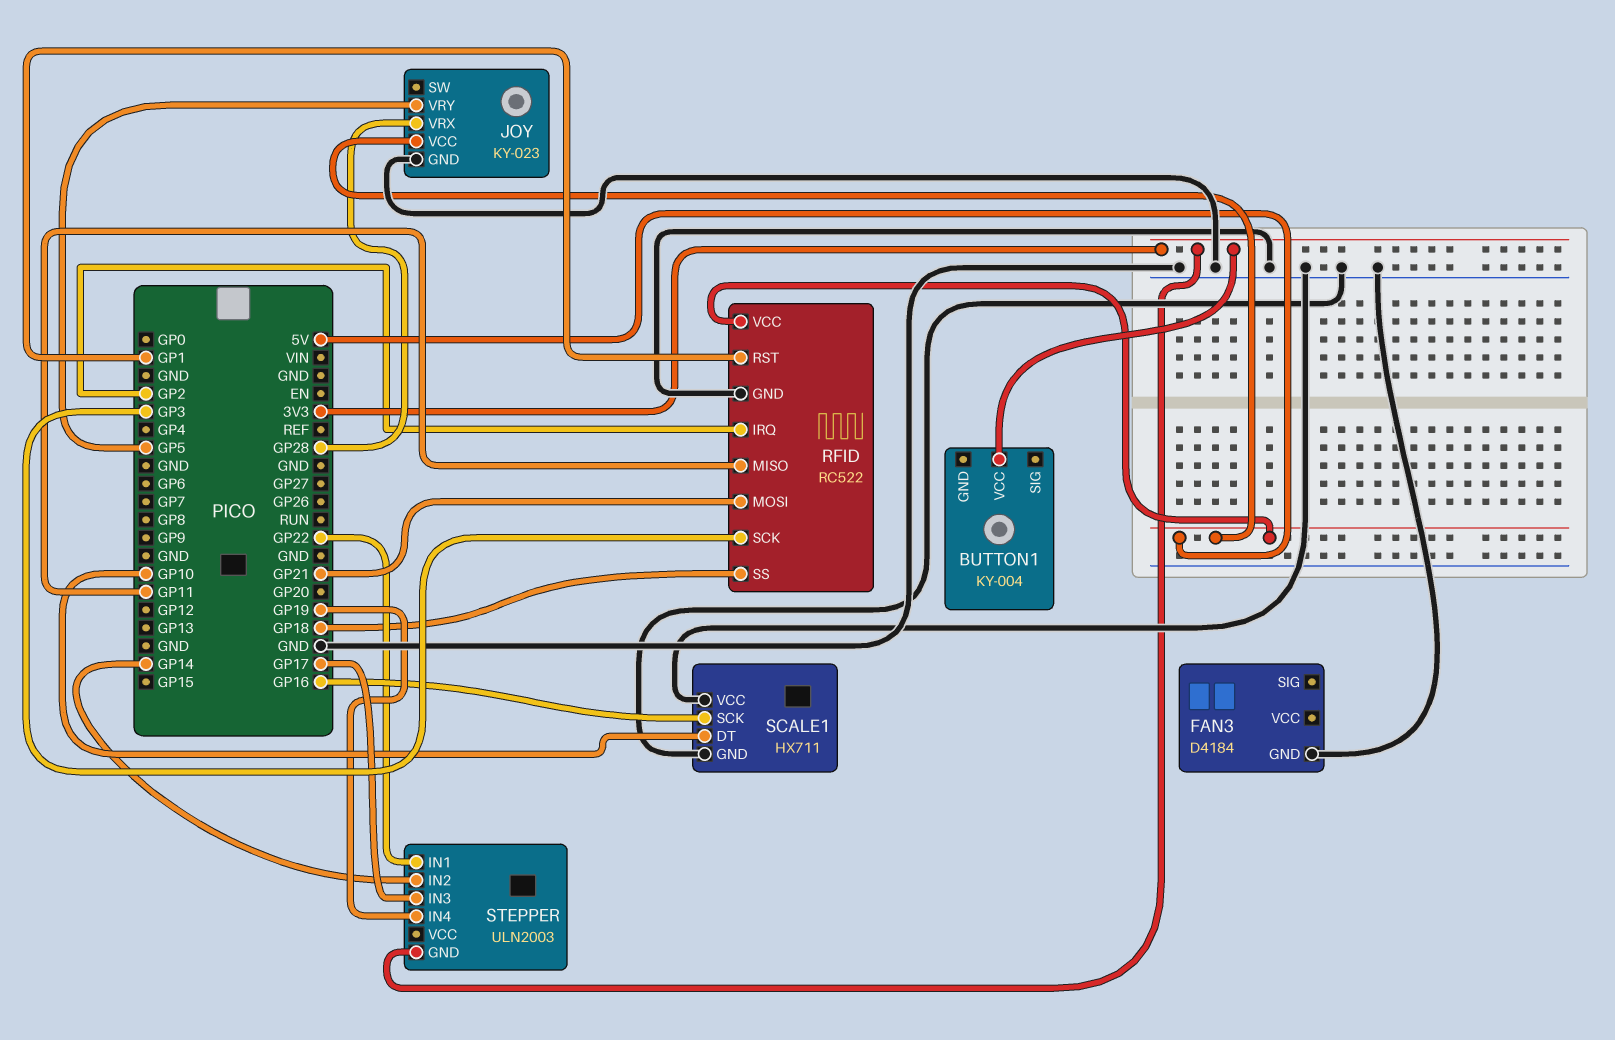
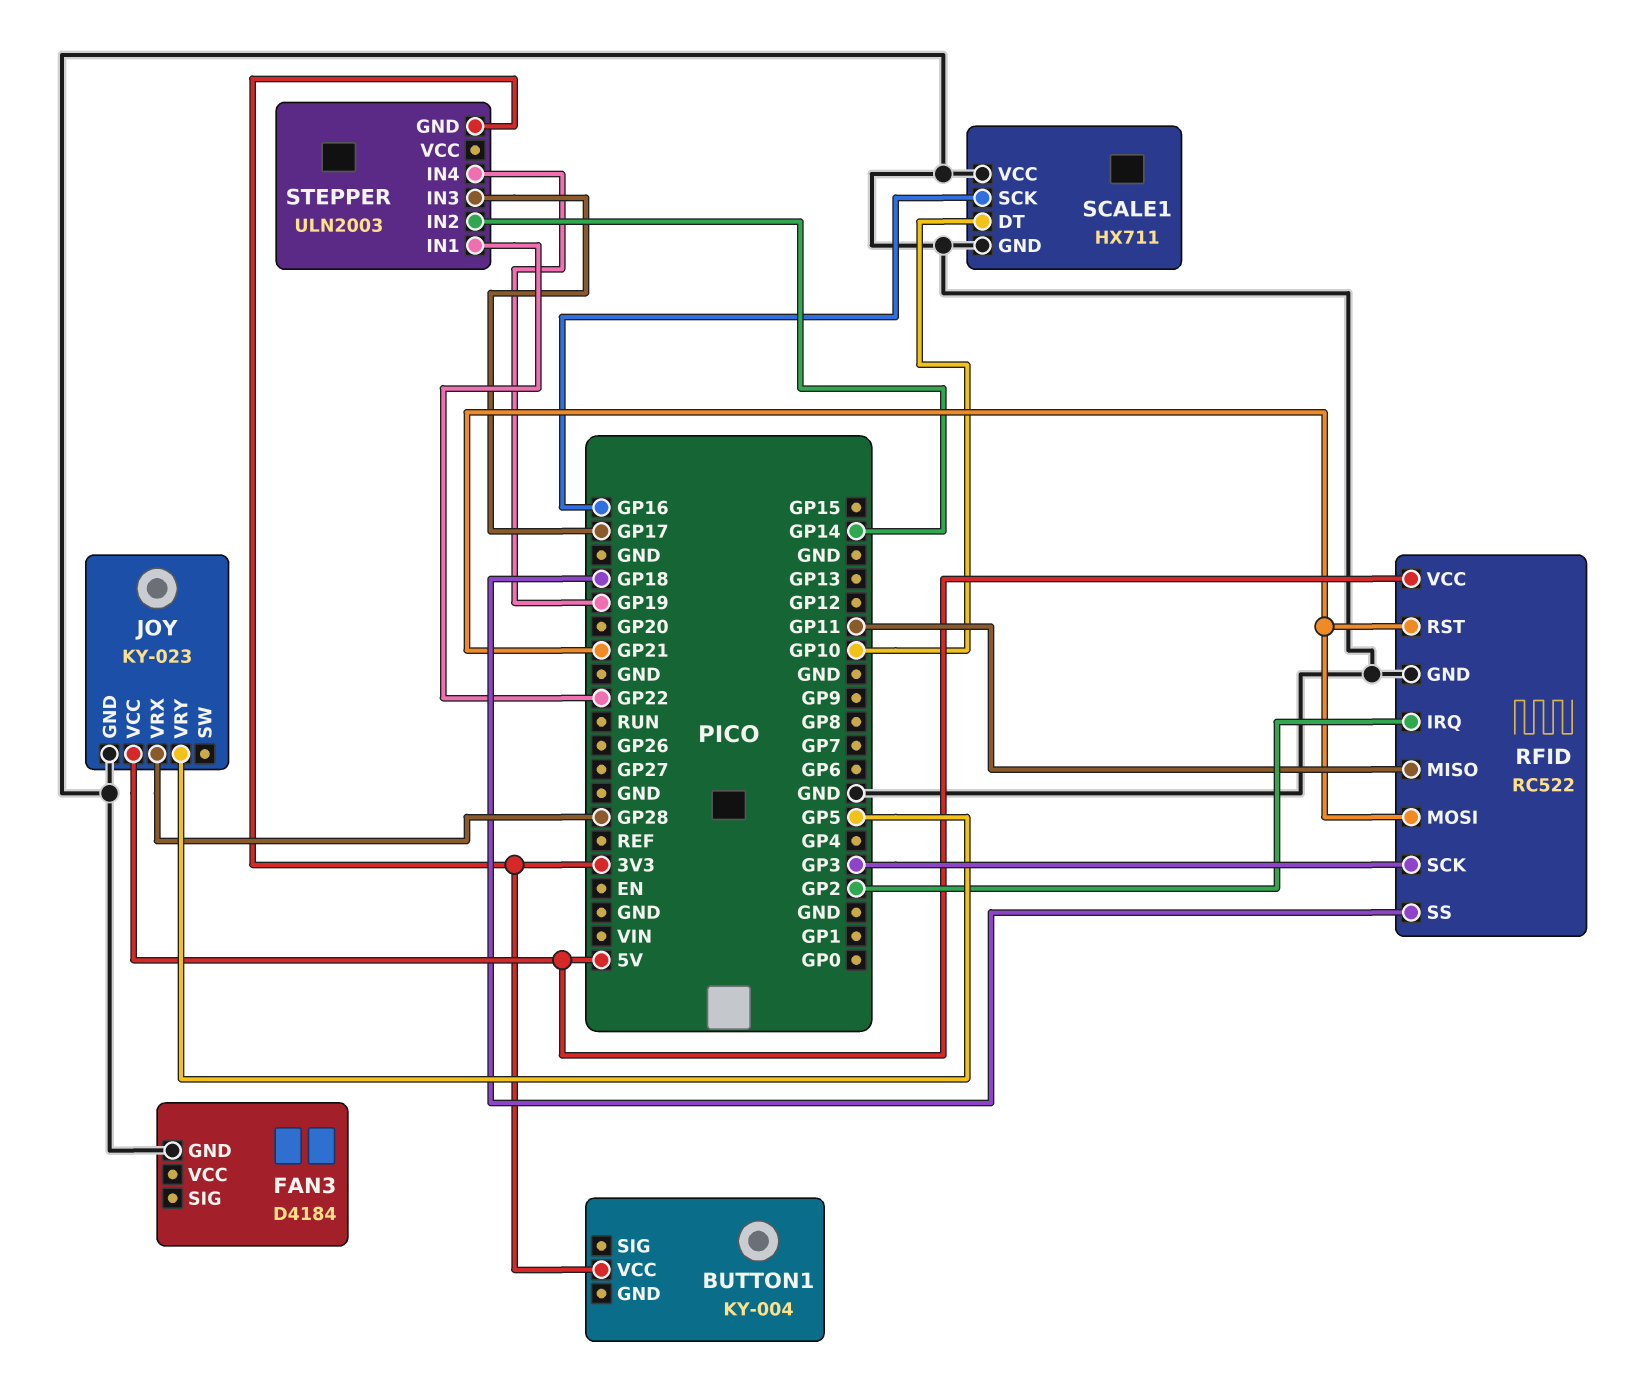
RFID pin RST: GP1 -> GP21

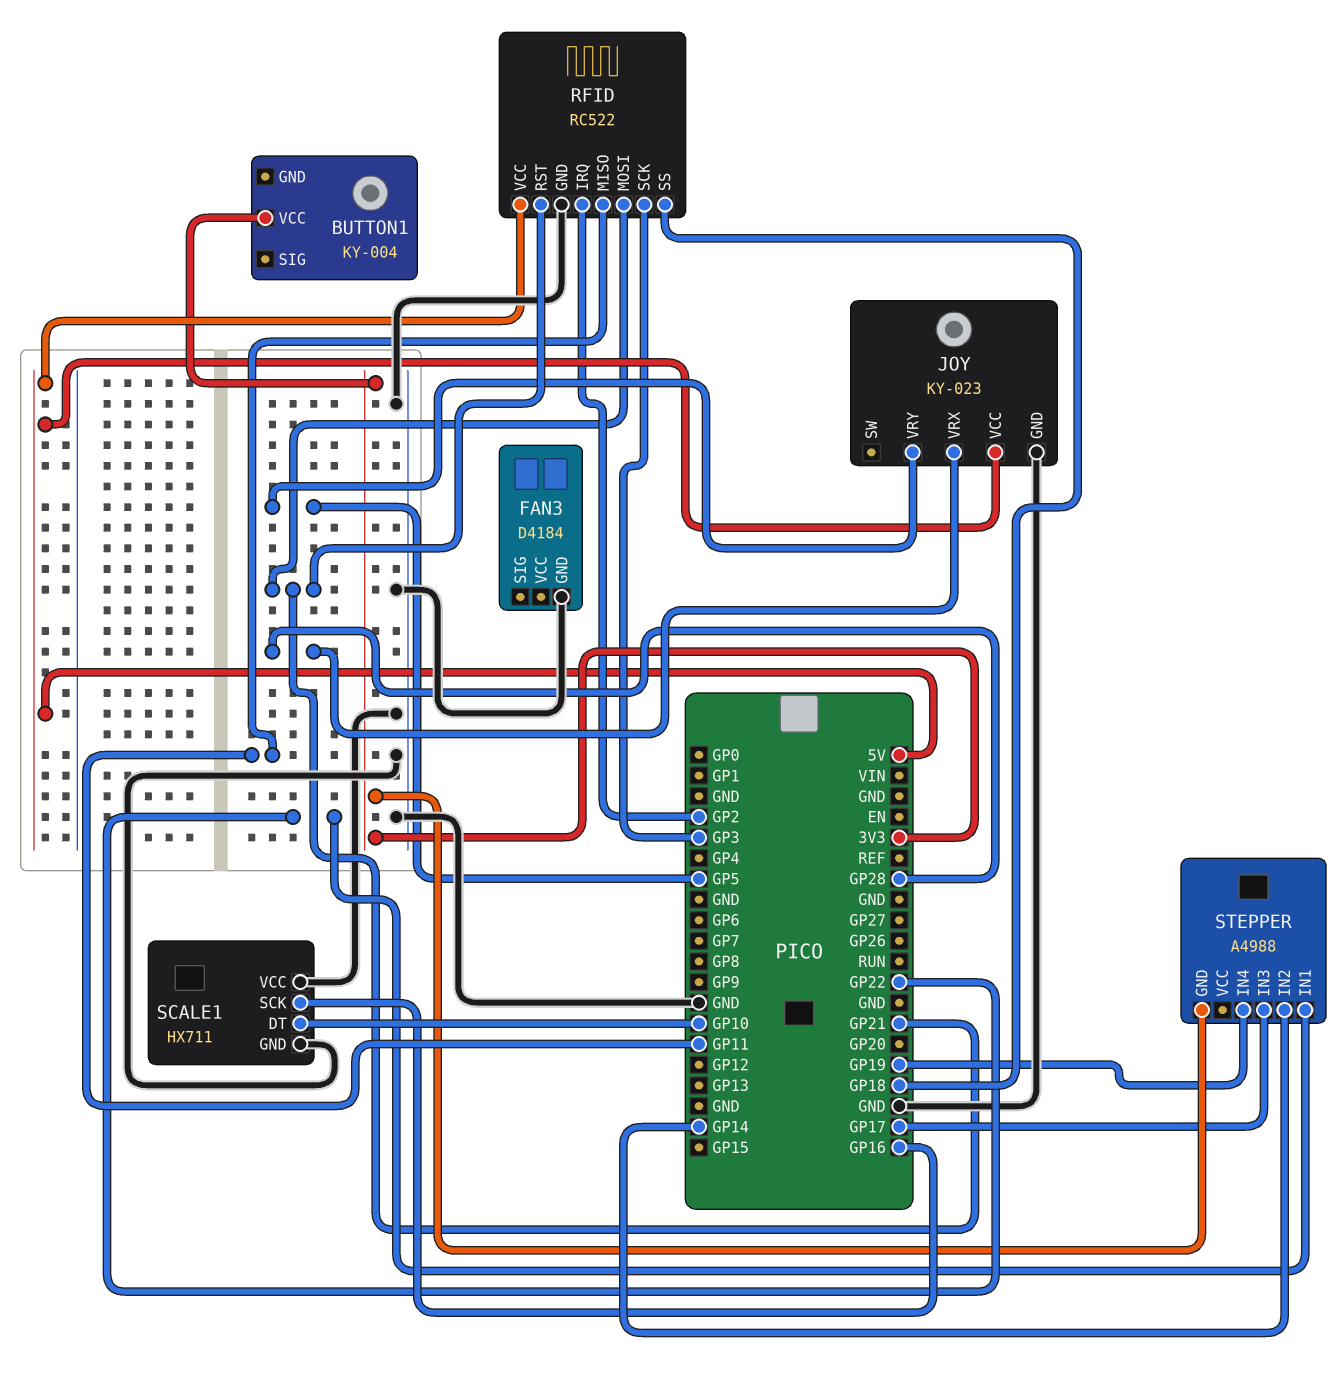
STEPPER: ULN2003 -> A4988

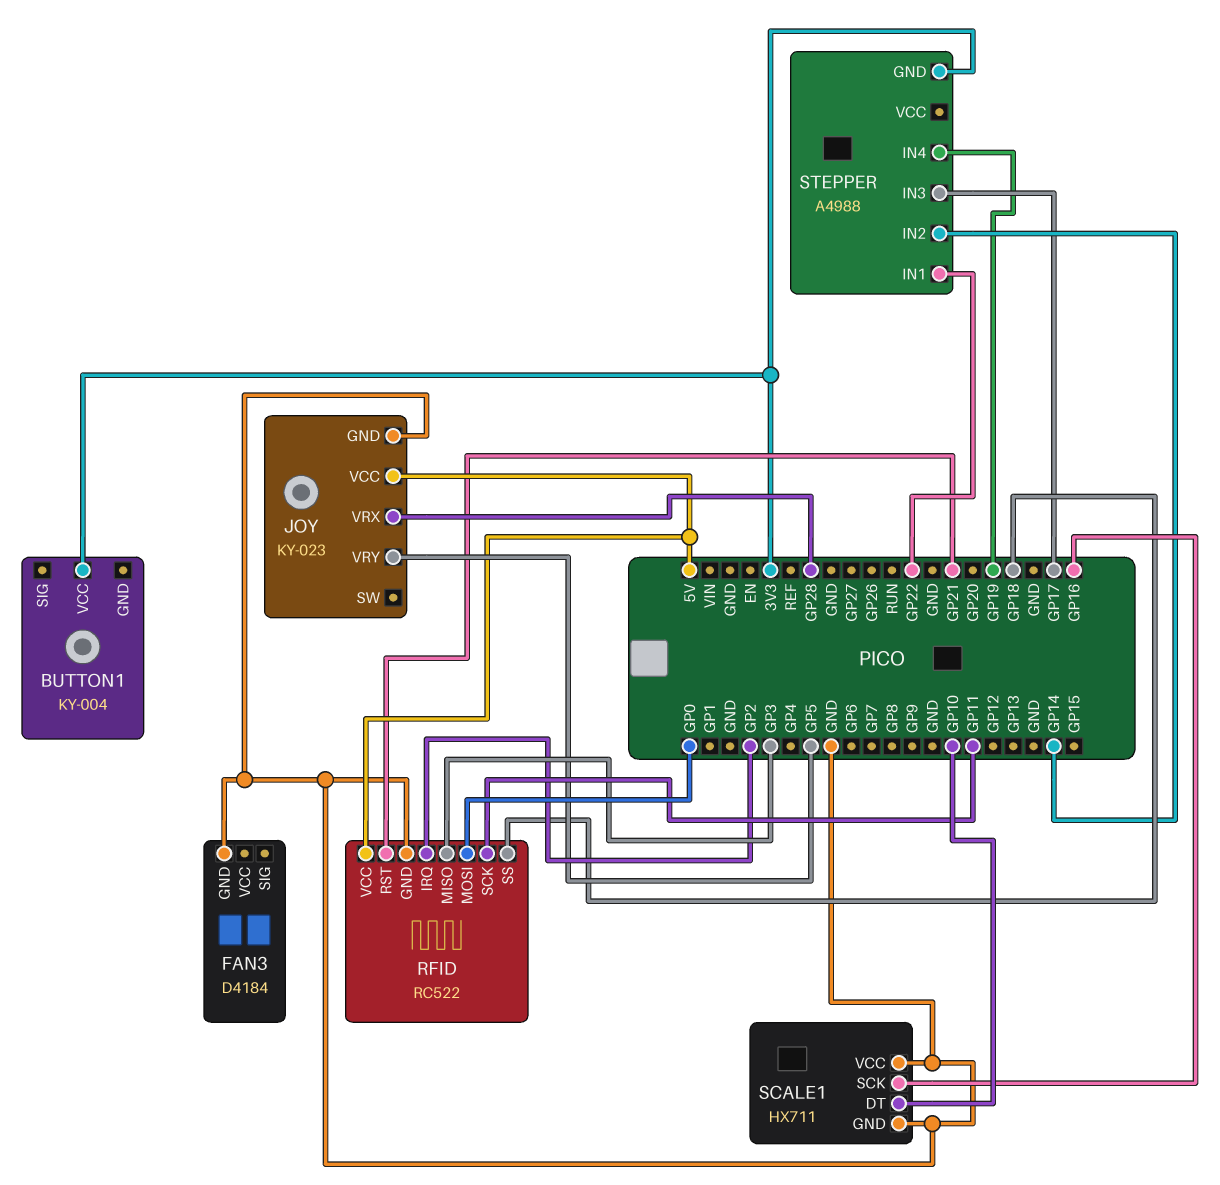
RFID pin MISO: GP11 -> GP3
RFID pin MOSI: GP21 -> GP0
RFID pin SCK: GP3 -> GP11

